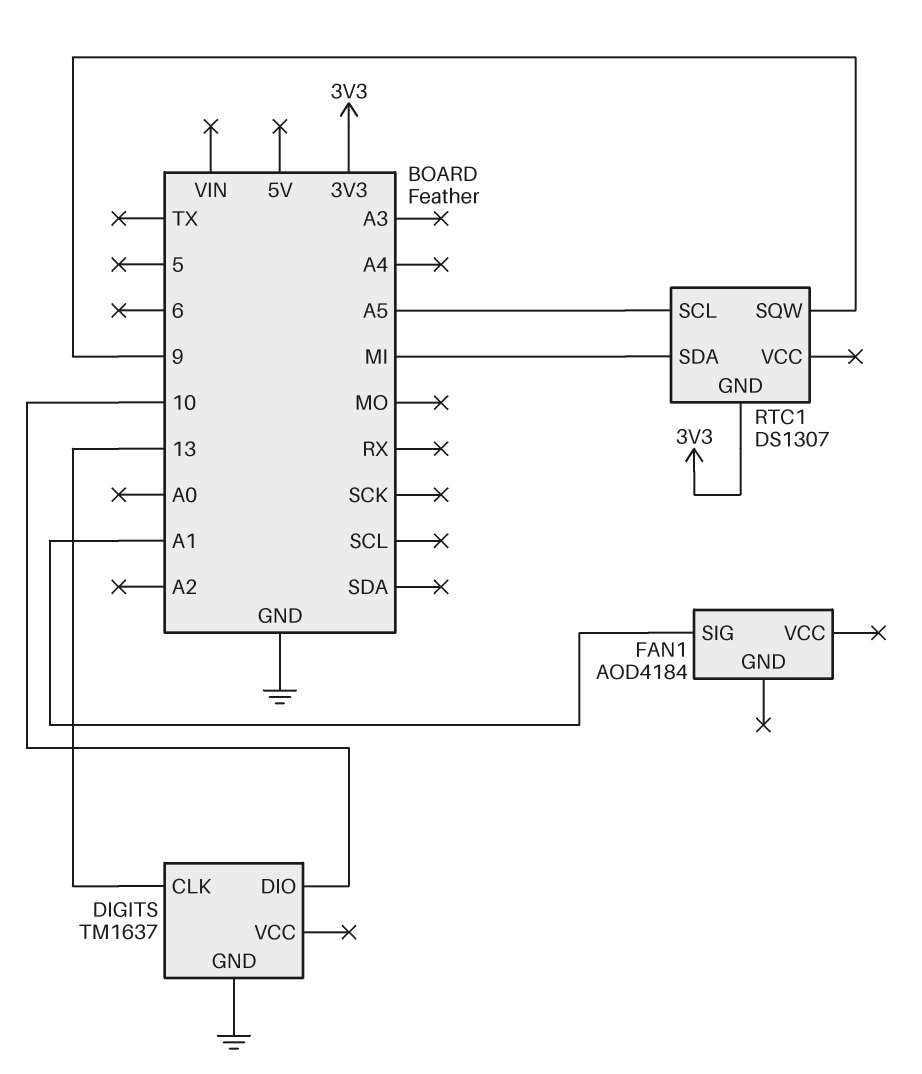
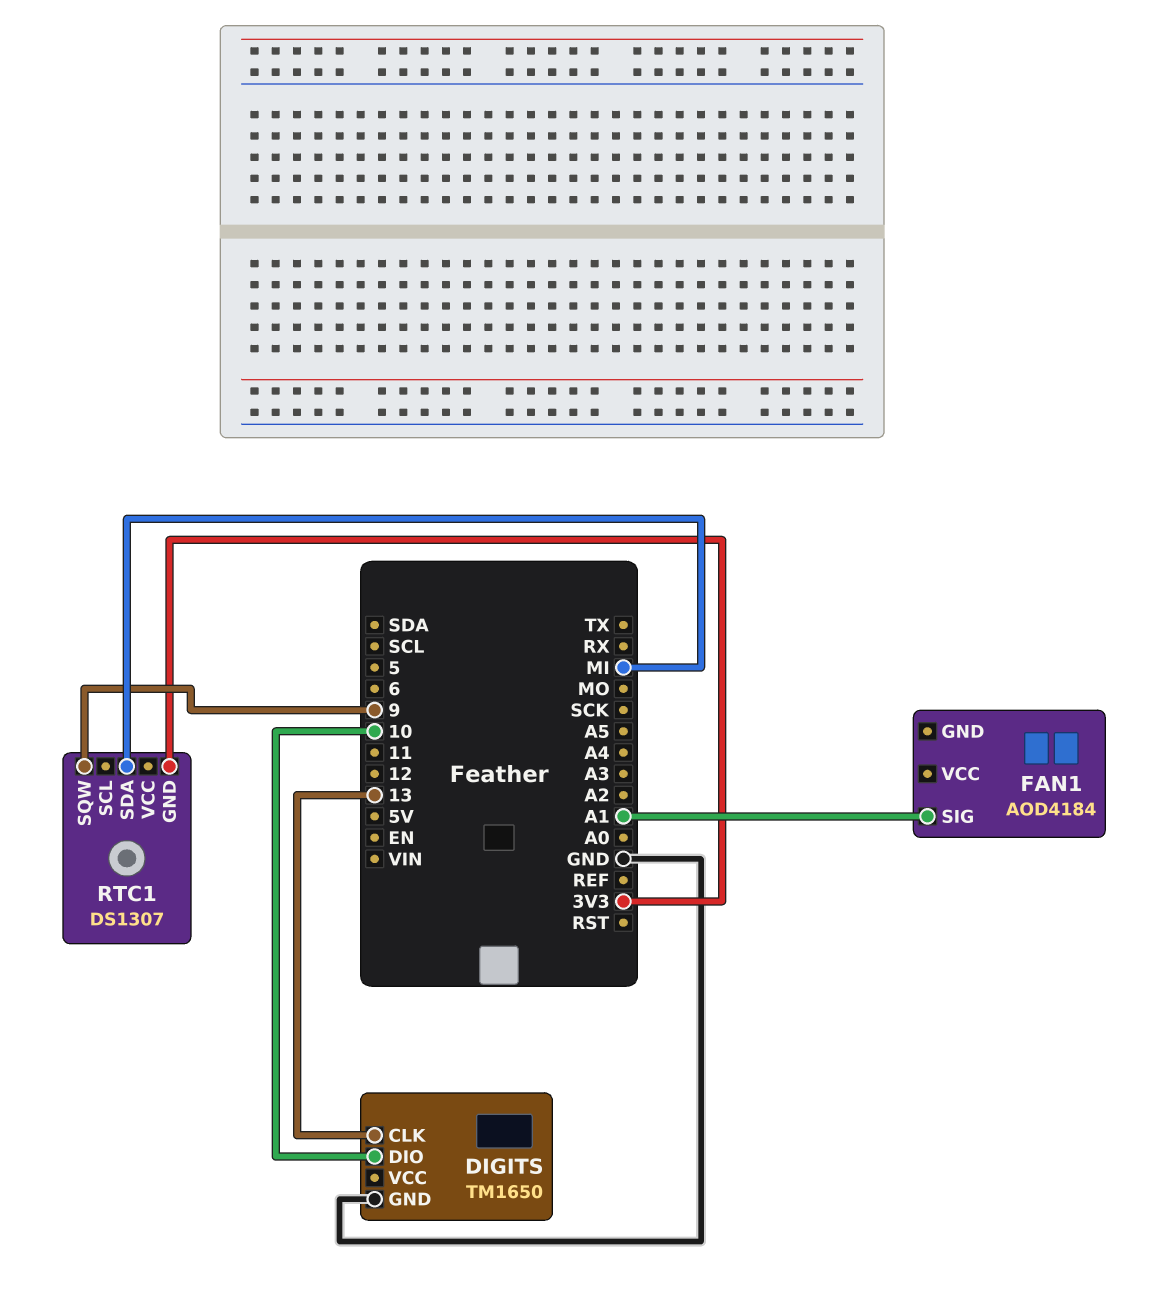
DIGITS: TM1637 -> TM1650
RTC1 pin SCL: A5 -> none

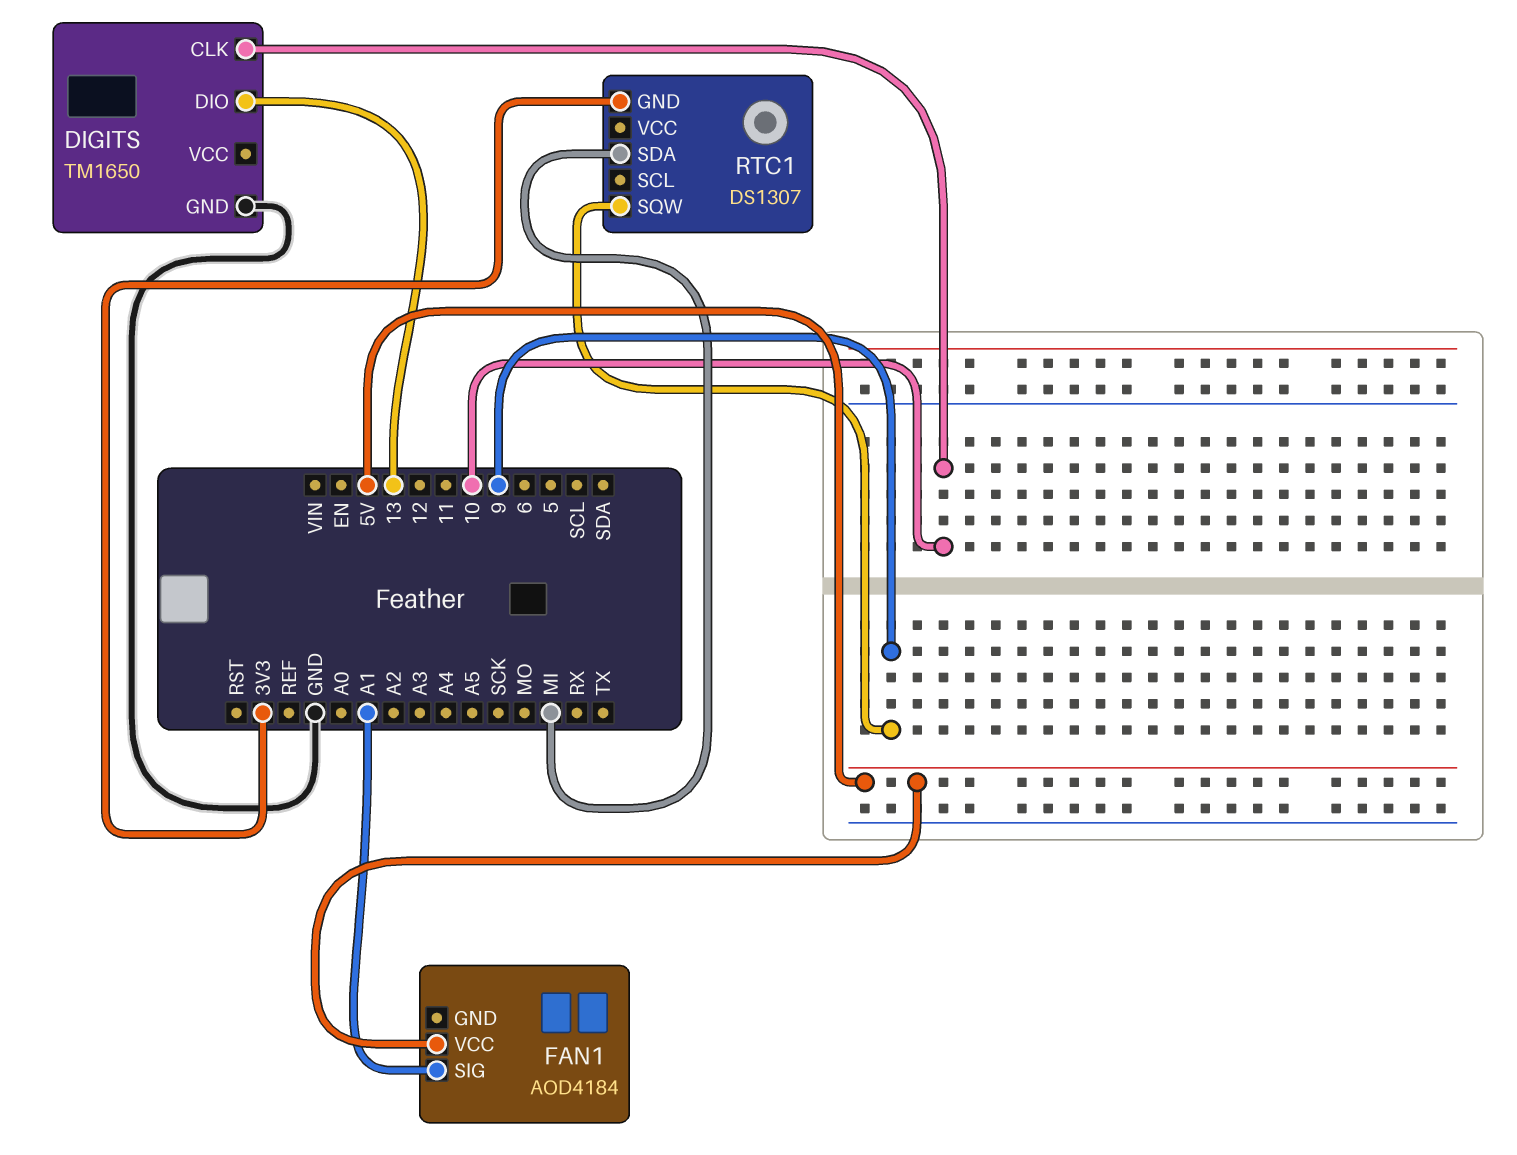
DIGITS pin CLK: 13 -> 10
DIGITS pin DIO: 10 -> 13
FAN1 pin VCC: none -> 5V

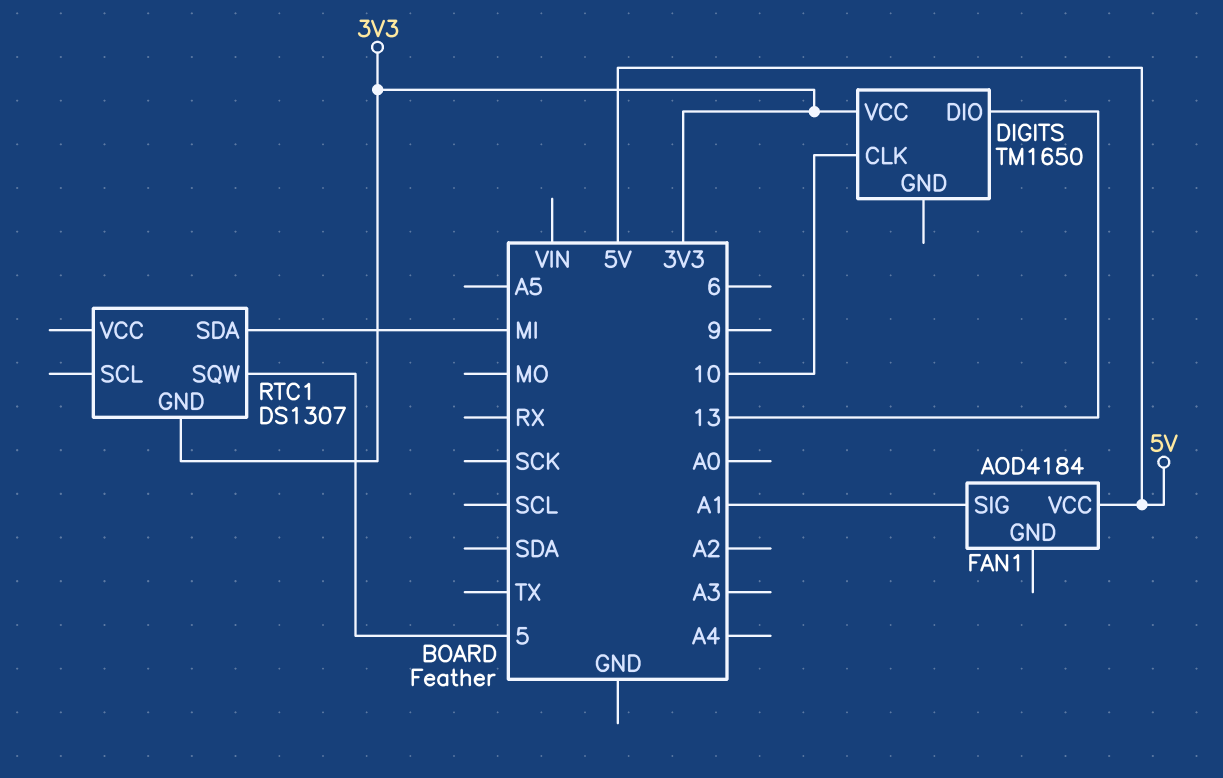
DIGITS pin GND: GND -> none
DIGITS pin VCC: none -> 3V3
RTC1 pin SQW: 9 -> 5

